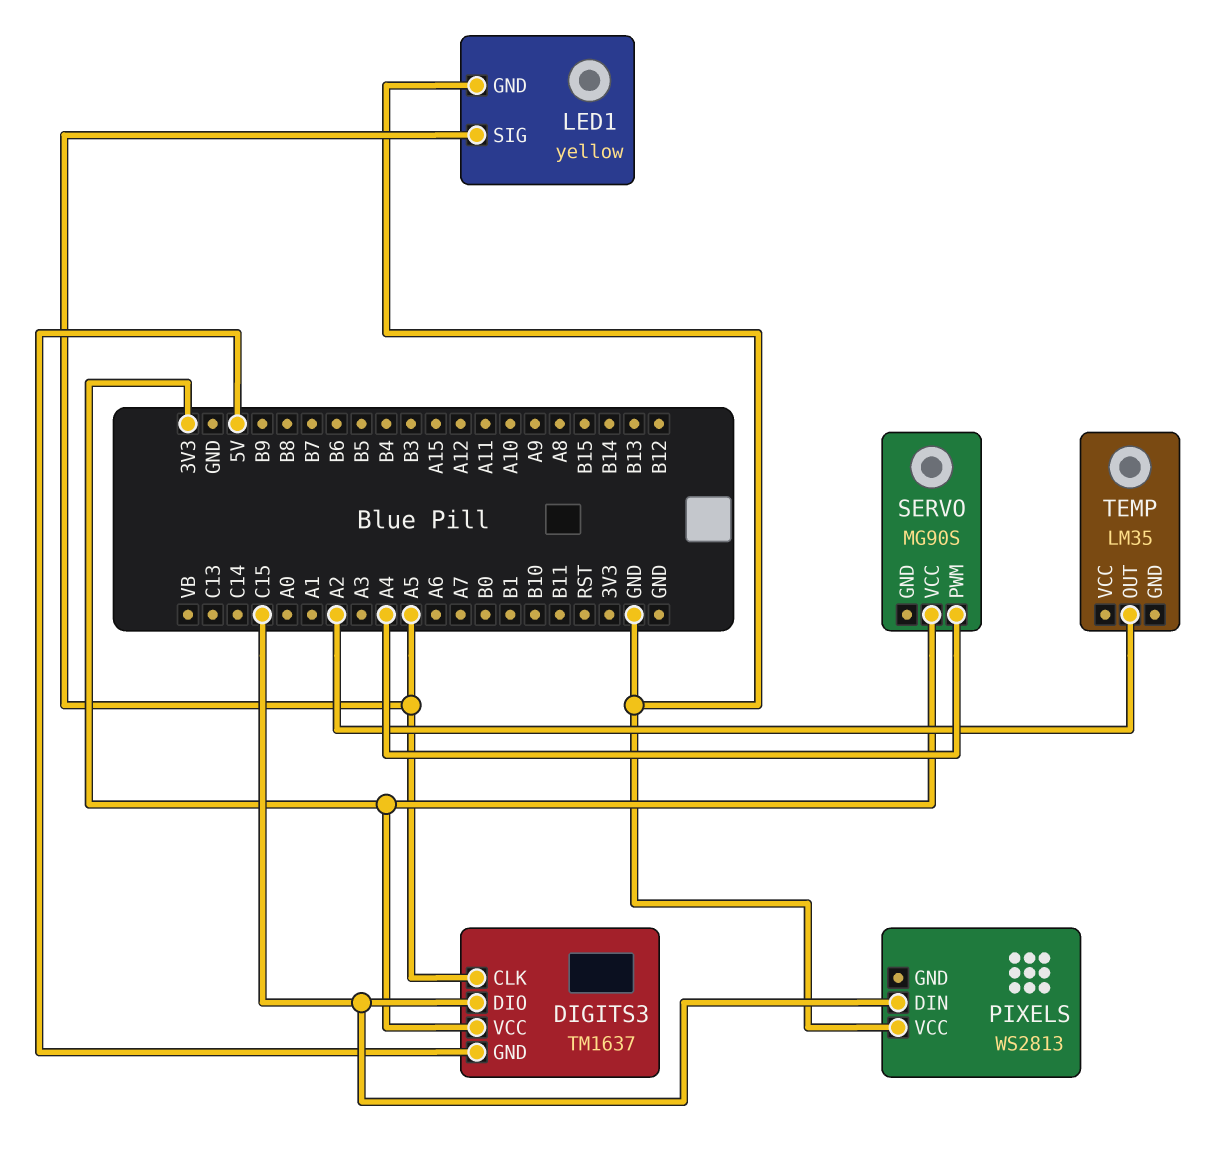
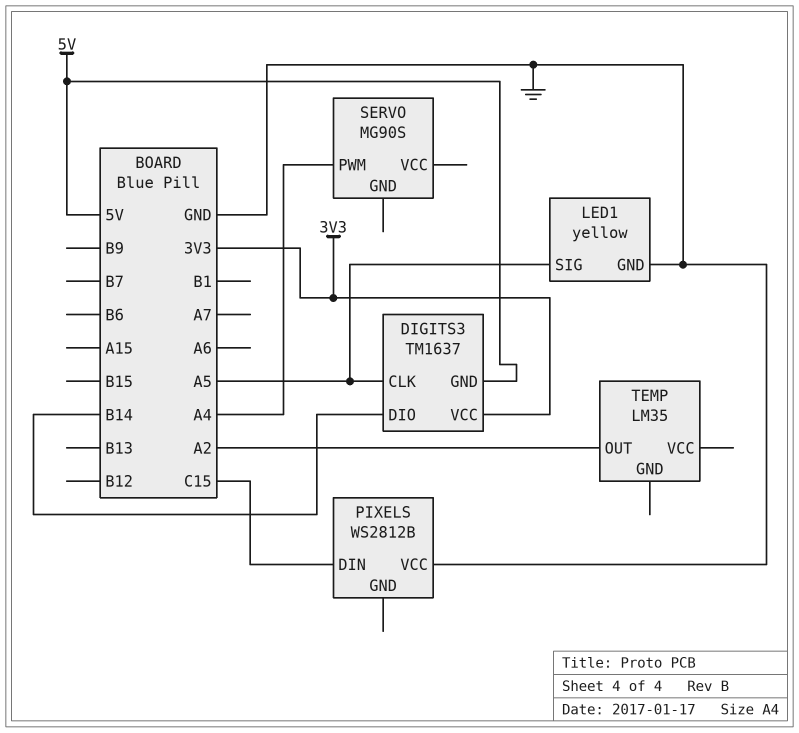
DIGITS3 pin DIO: C15 -> B14
PIXELS: WS2813 -> WS2812B
SERVO pin VCC: 3V3 -> none

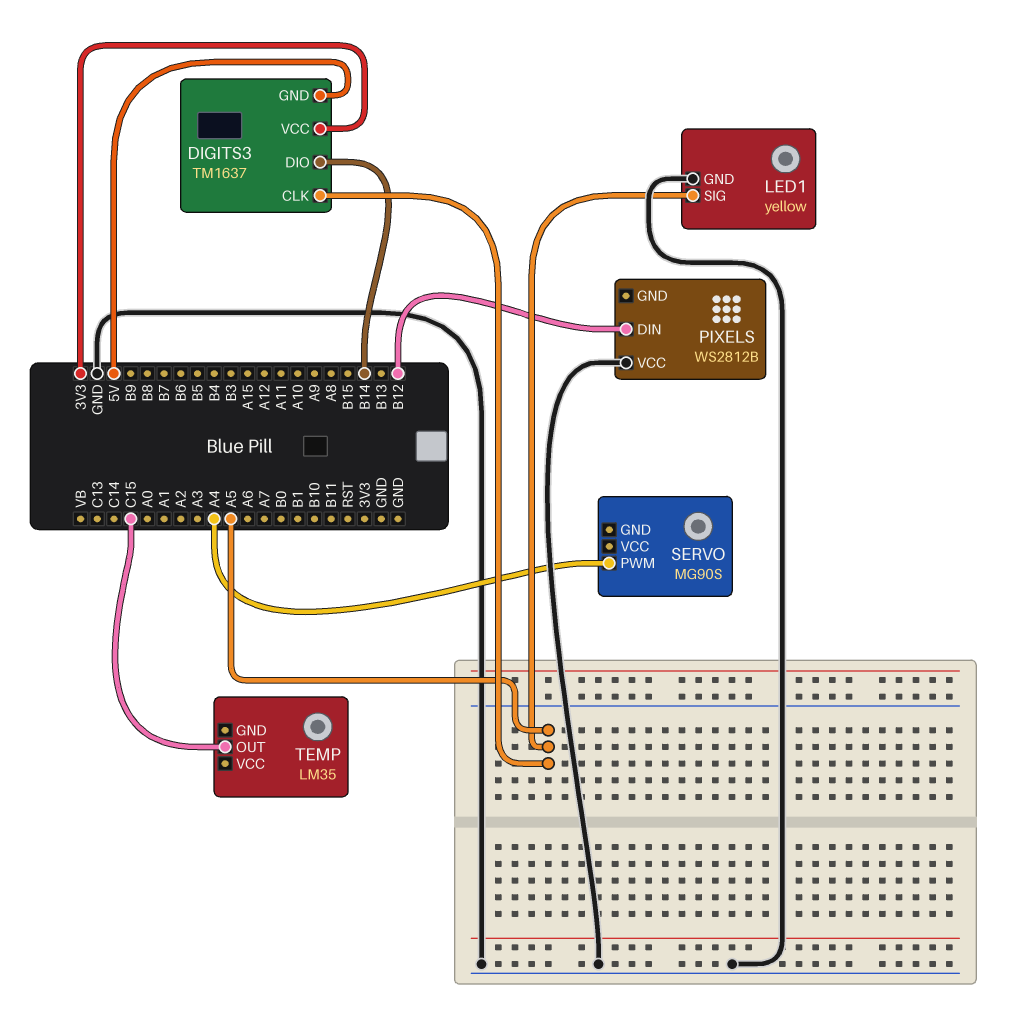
PIXELS pin DIN: C15 -> B12
TEMP pin OUT: A2 -> C15

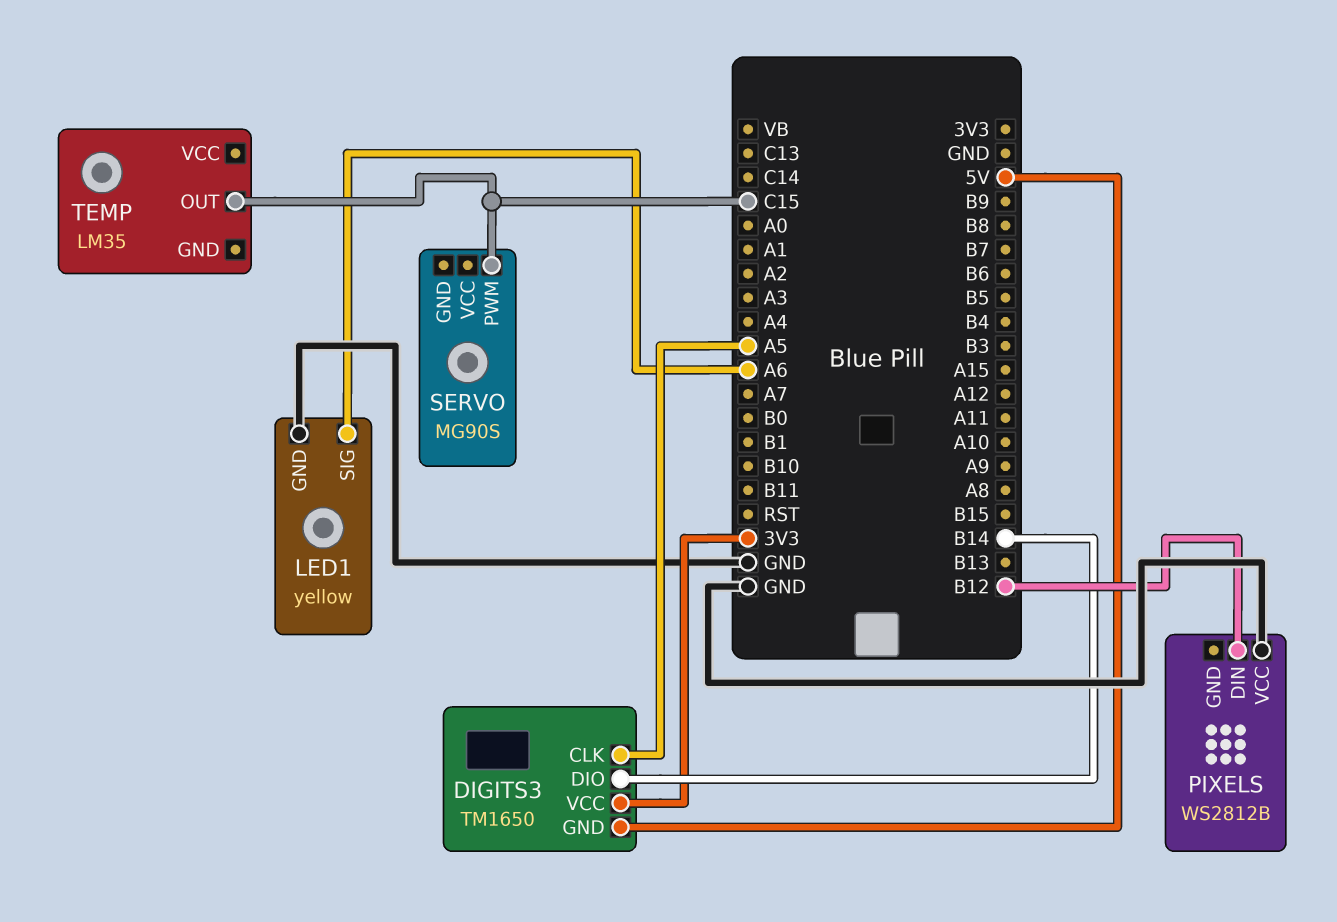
DIGITS3: TM1637 -> TM1650
LED1 pin SIG: A5 -> A6
SERVO pin PWM: A4 -> C15

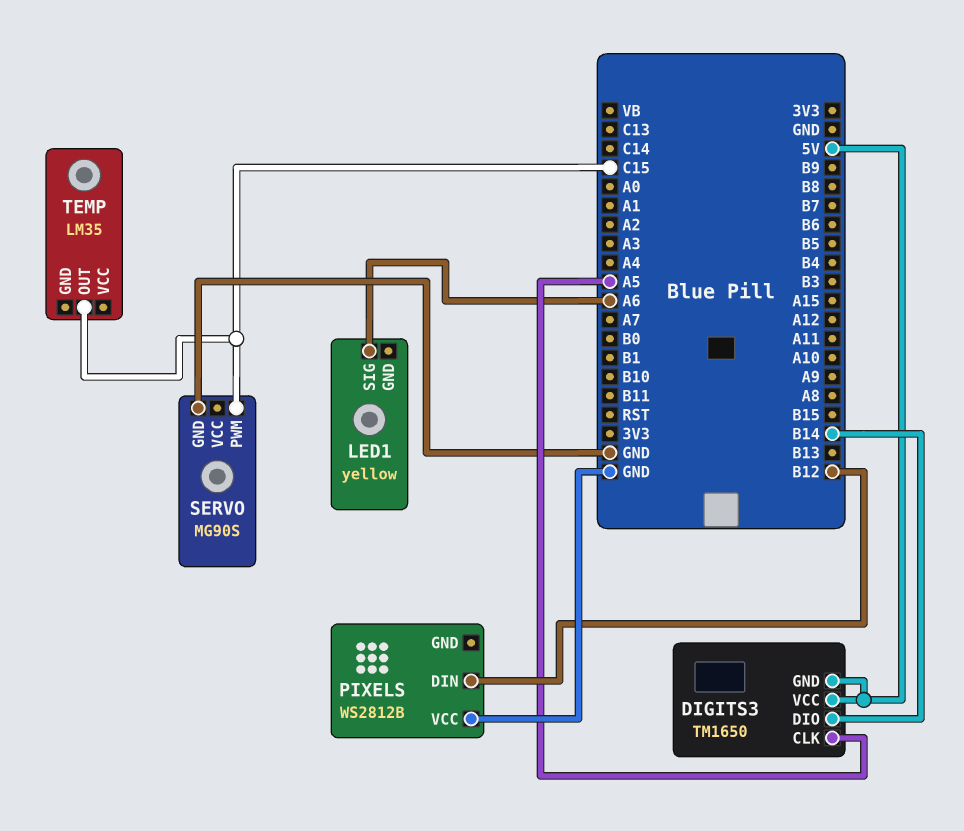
DIGITS3 pin VCC: 3V3 -> 5V
LED1 pin GND: GND -> none
SERVO pin GND: none -> GND

